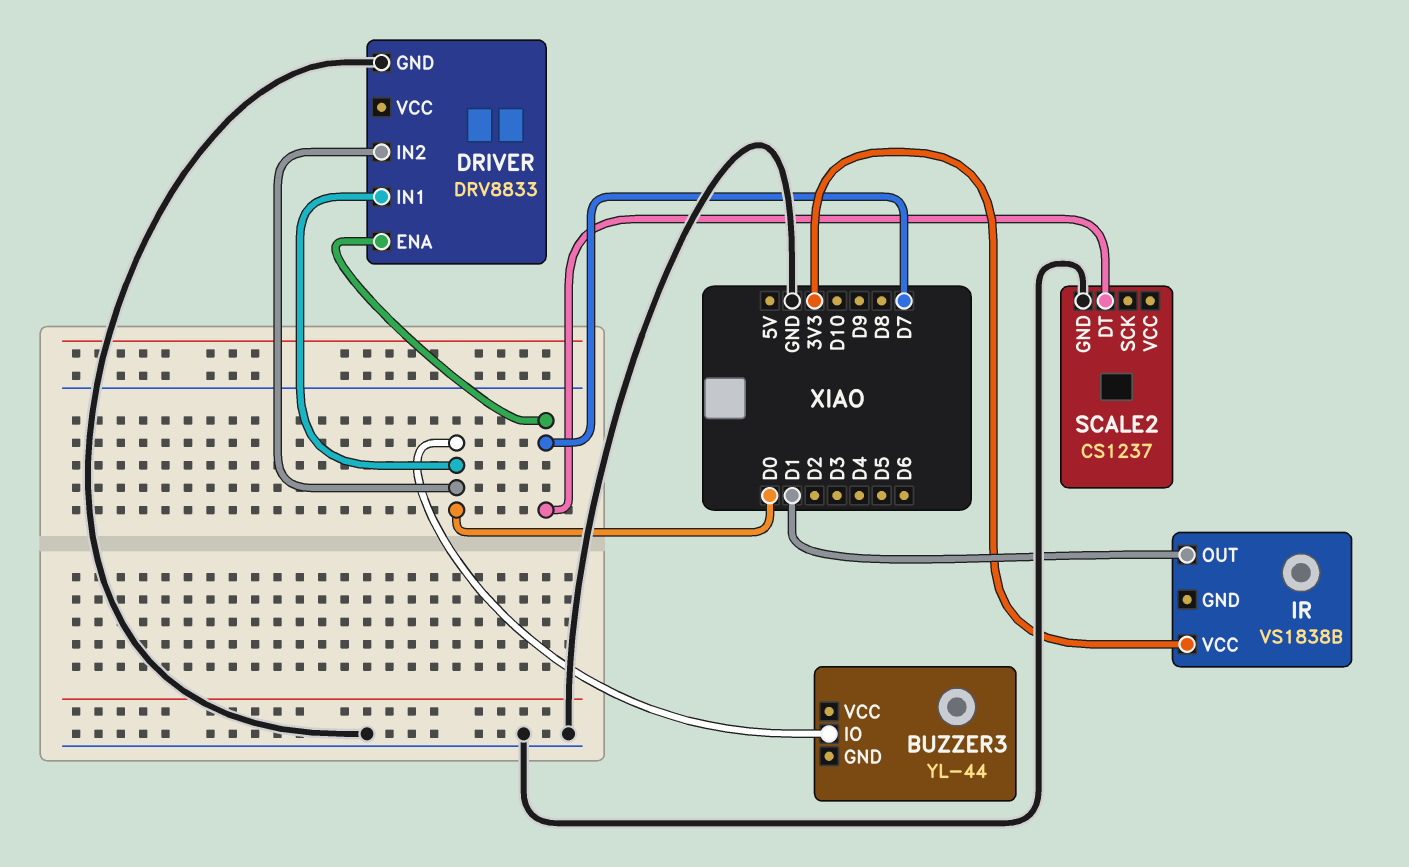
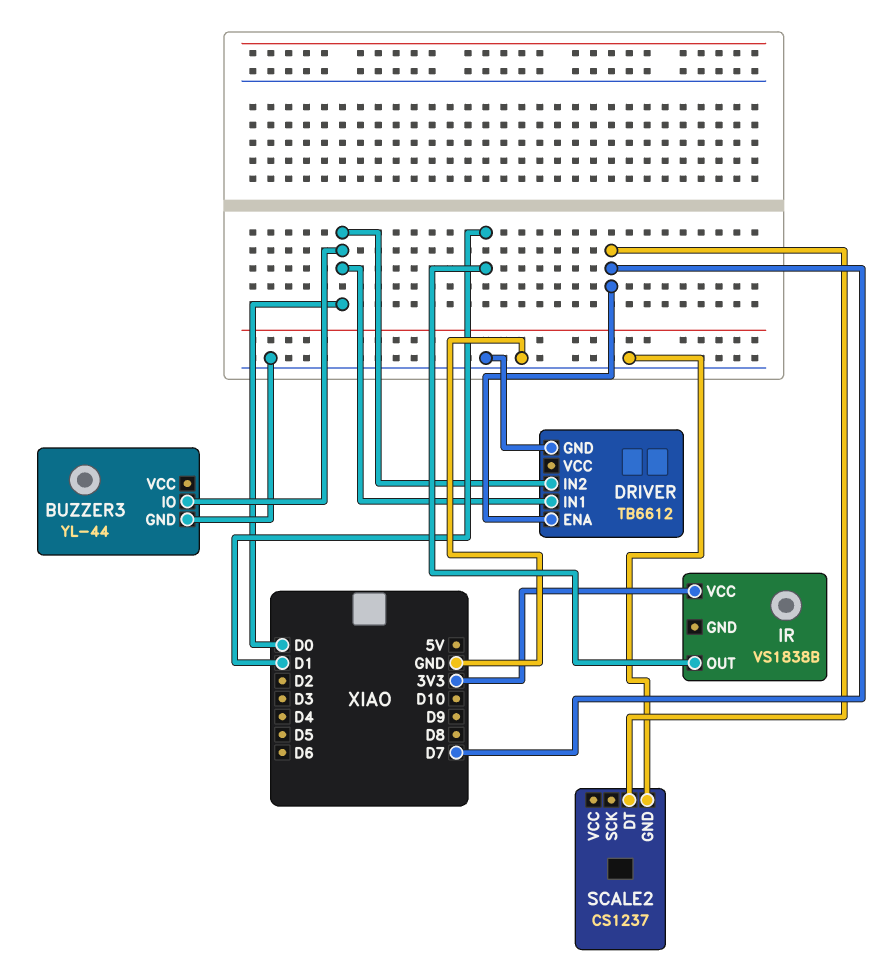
BUZZER3 pin GND: none -> GND
DRIVER: DRV8833 -> TB6612

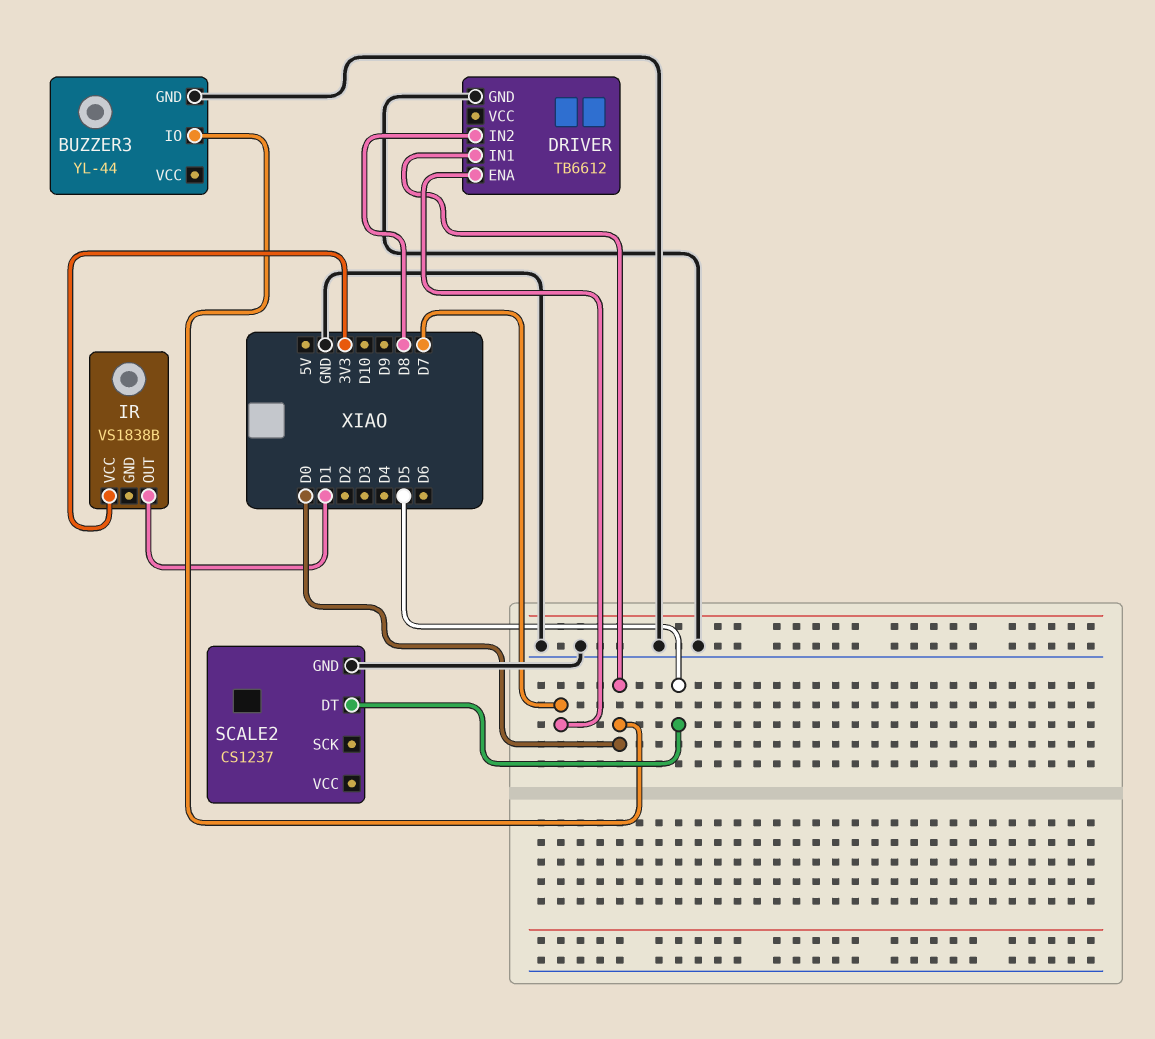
DRIVER pin IN2: D0 -> D8
SCALE2 pin DT: D7 -> D5

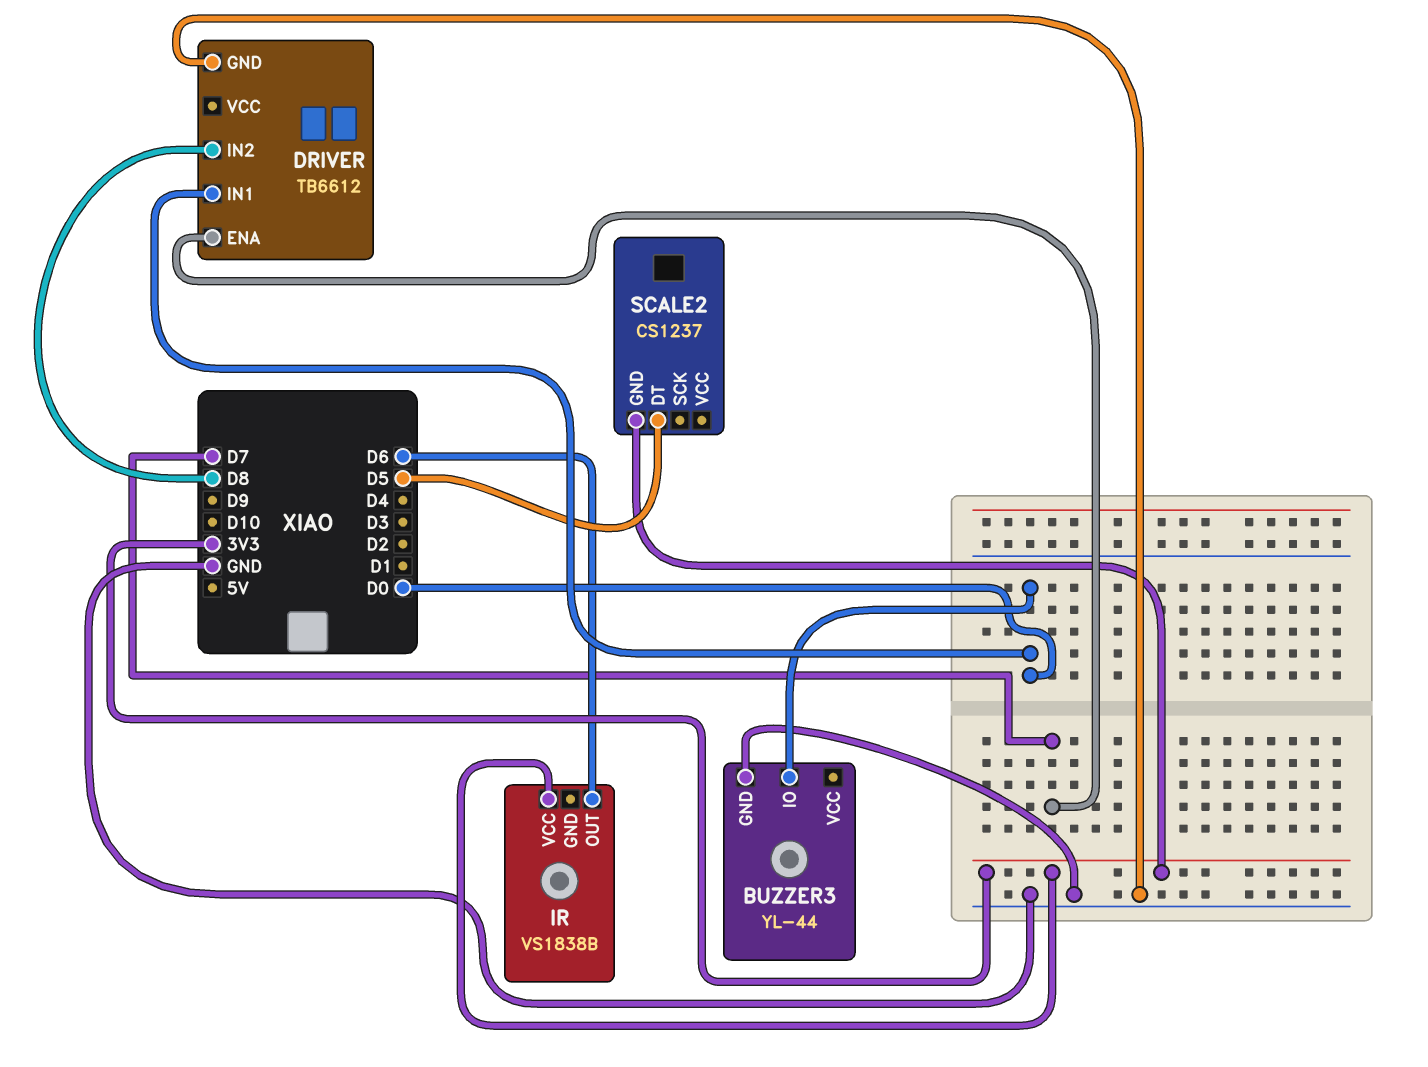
IR pin OUT: D1 -> D6
SCALE2 pin GND: GND -> 3V3

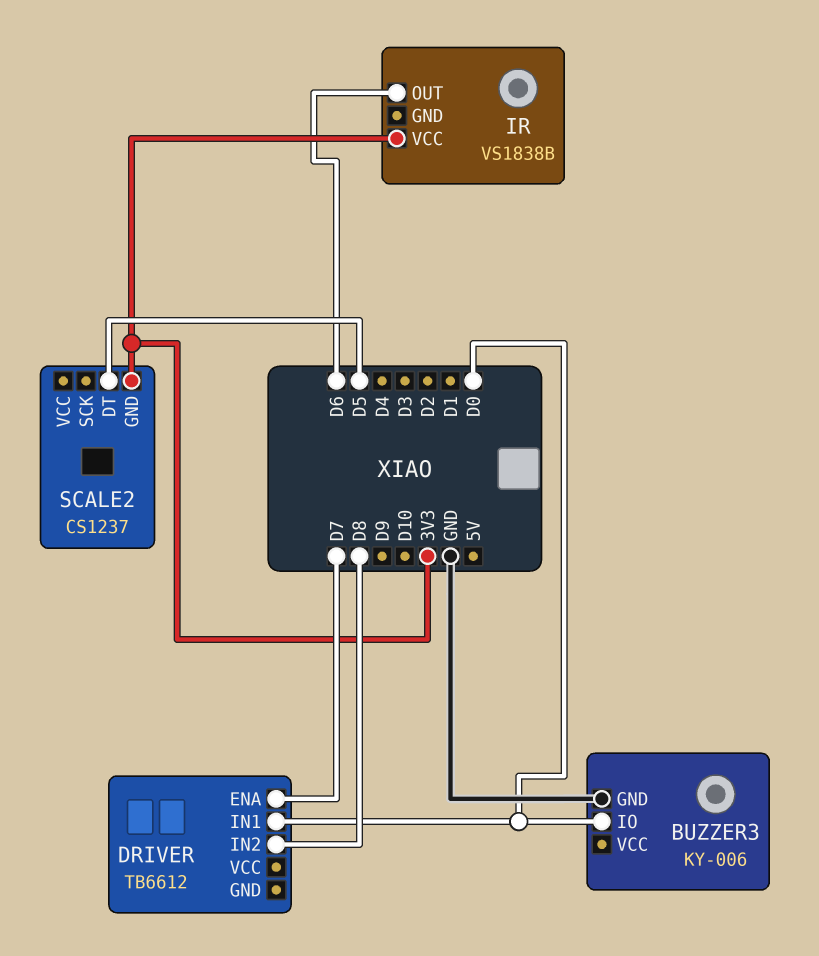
BUZZER3: YL-44 -> KY-006
DRIVER pin GND: GND -> none

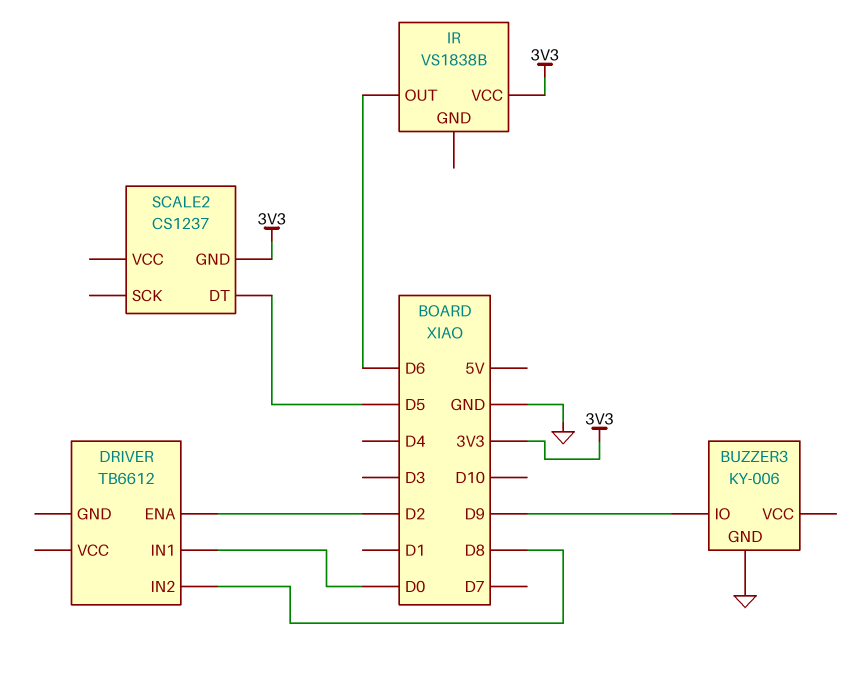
BUZZER3 pin IO: D0 -> D9
DRIVER pin ENA: D7 -> D2

